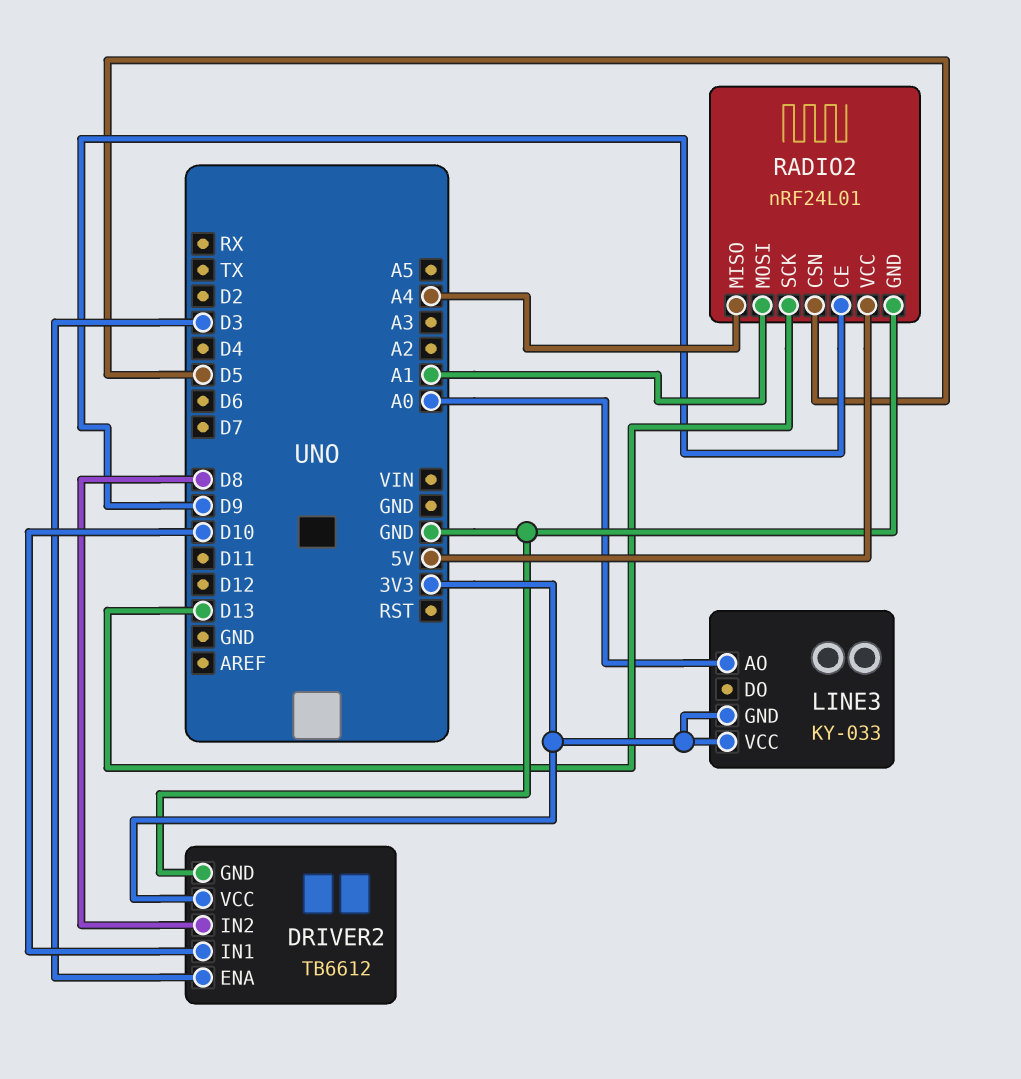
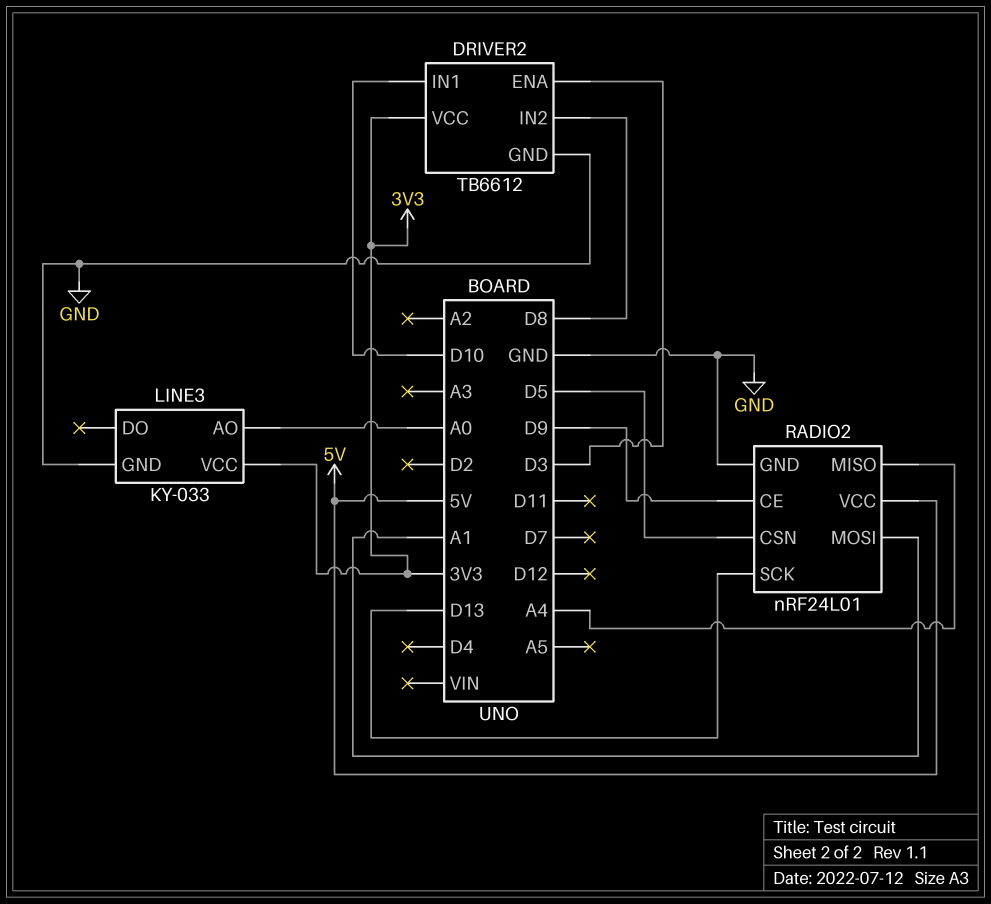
LINE3 pin GND: 3V3 -> GND

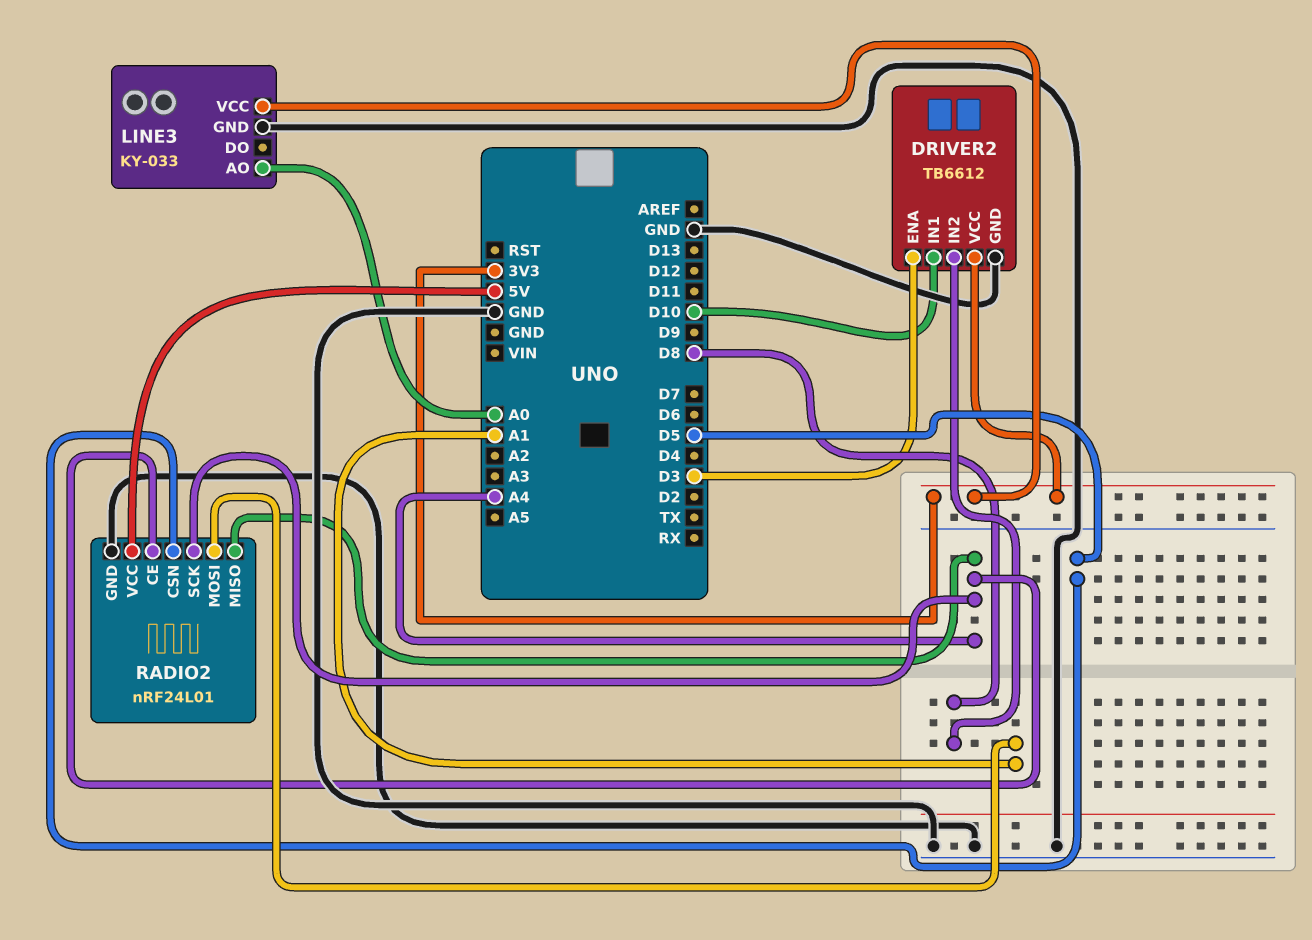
RADIO2 pin CE: D9 -> A4
RADIO2 pin SCK: D13 -> A4

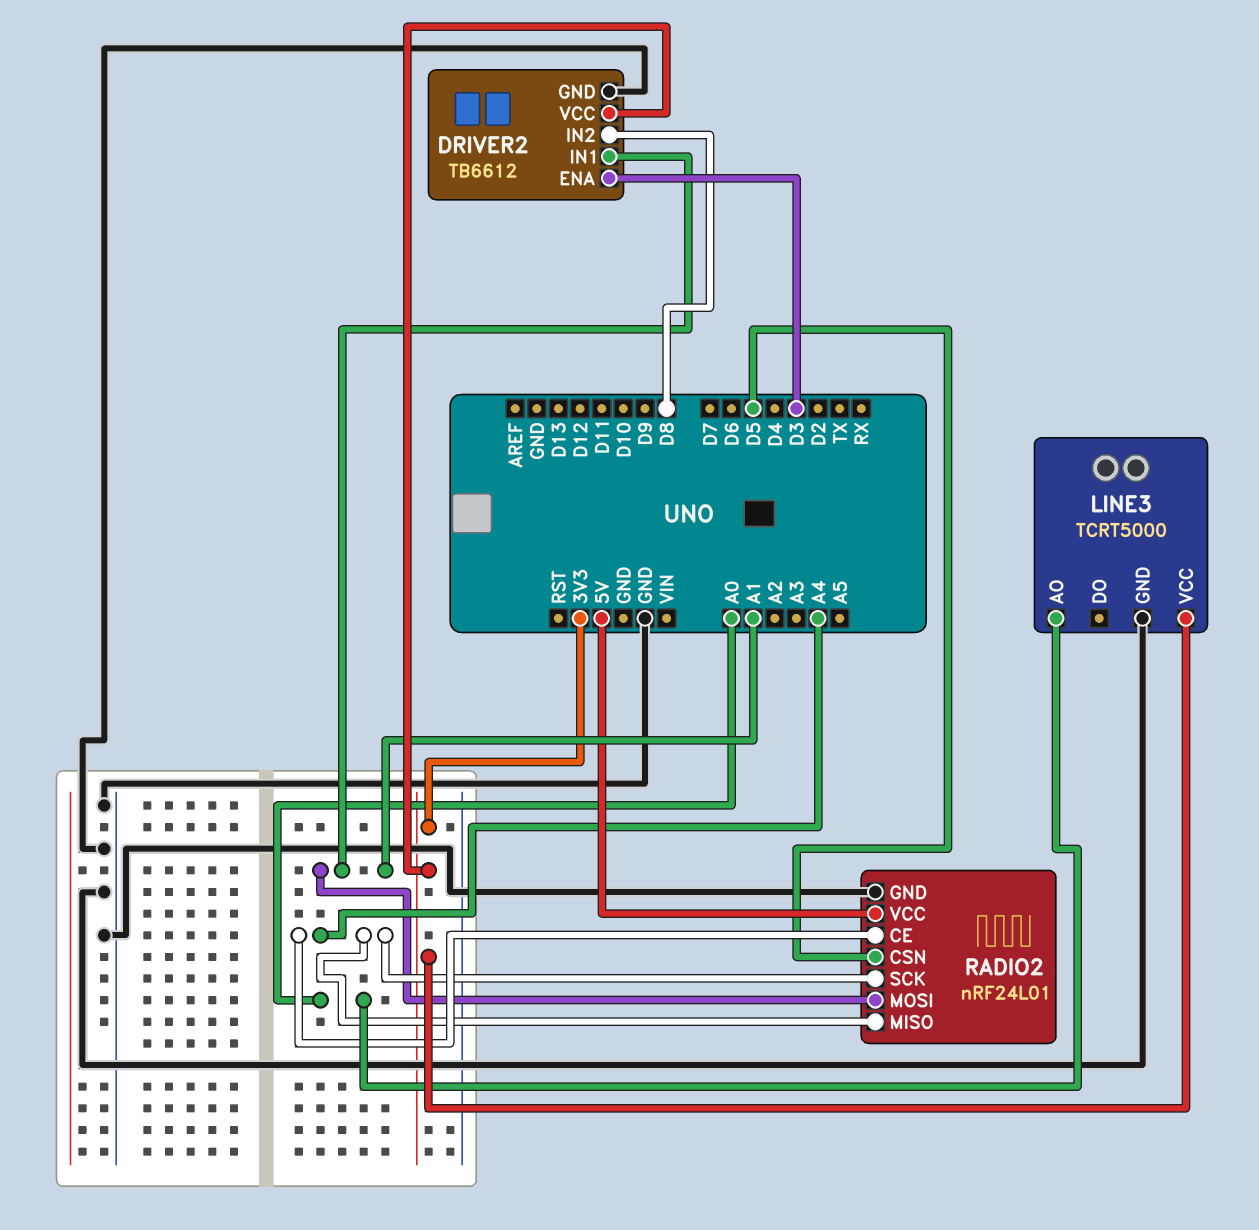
DRIVER2 pin IN1: D10 -> A1
LINE3: KY-033 -> TCRT5000

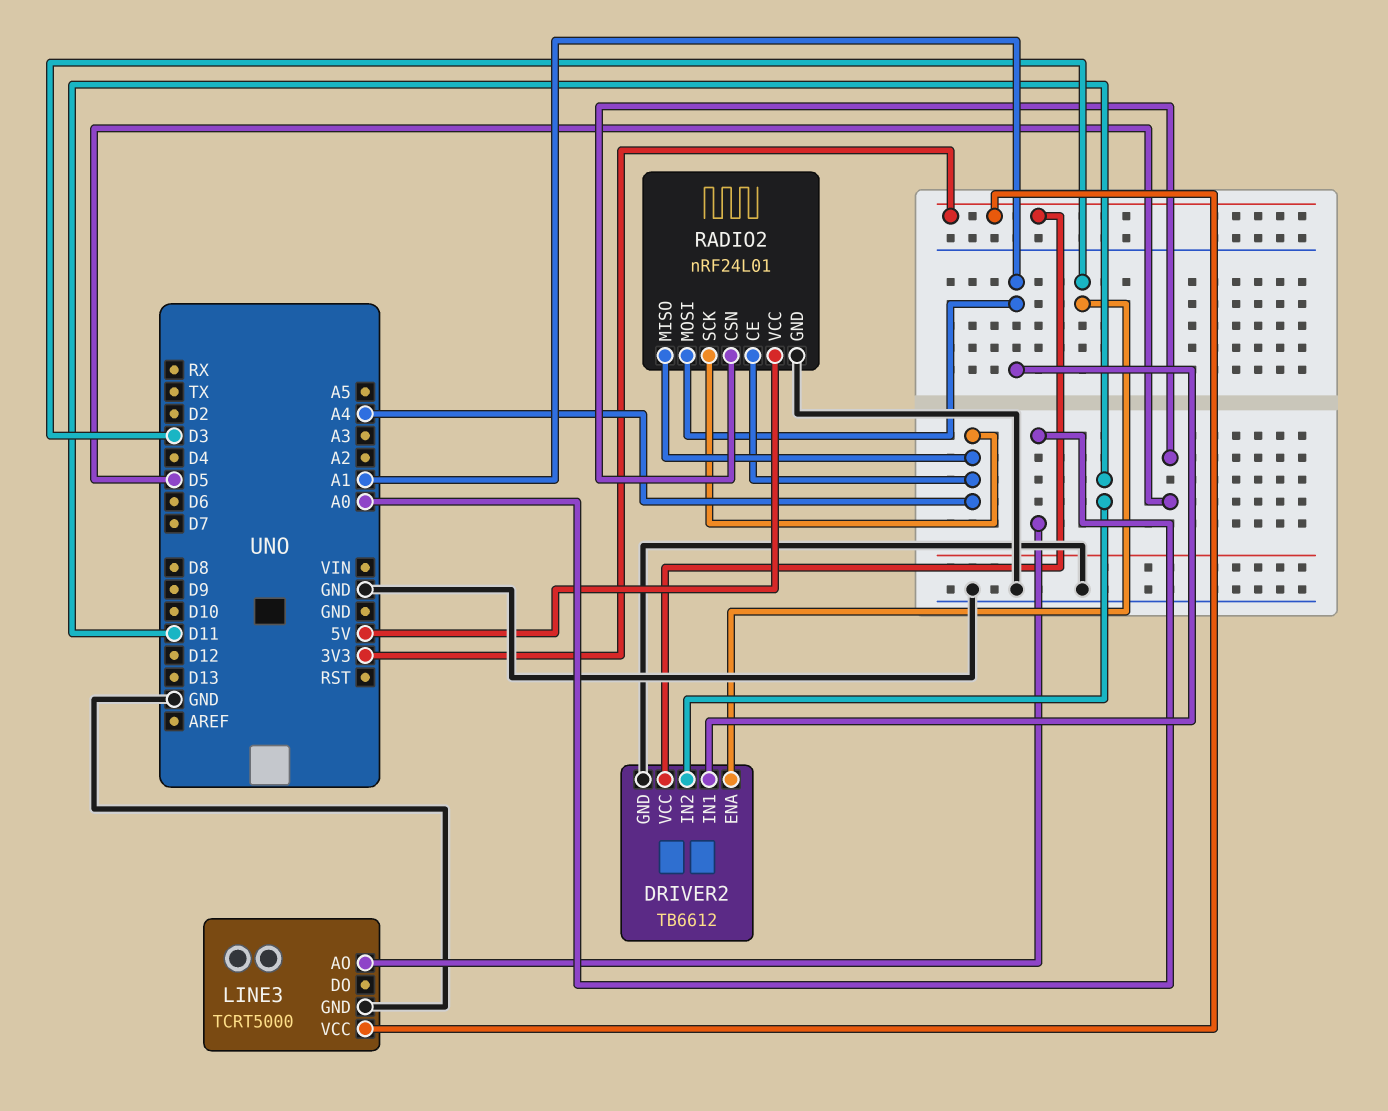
DRIVER2 pin IN2: D8 -> D11

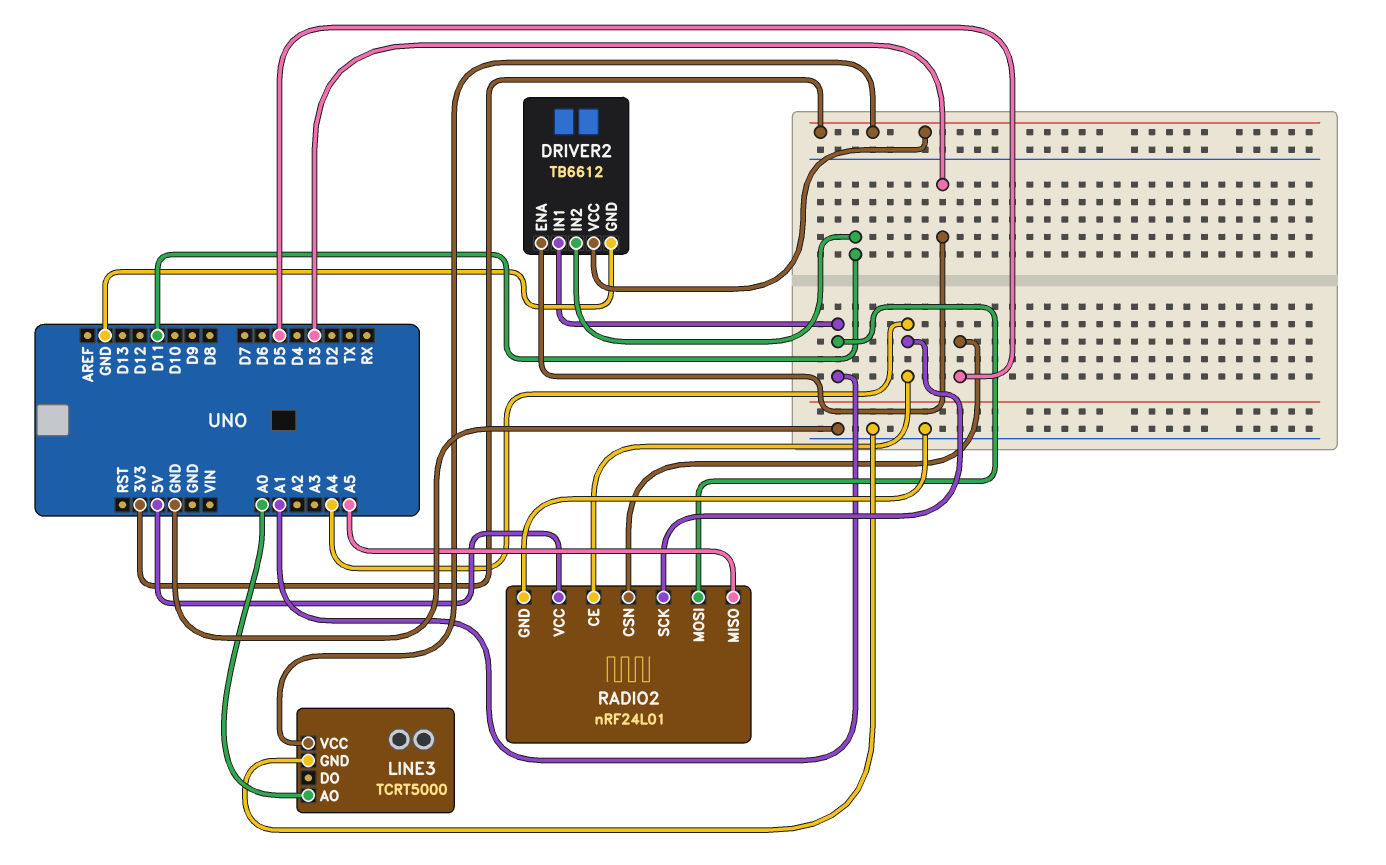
RADIO2 pin MISO: A4 -> A5

